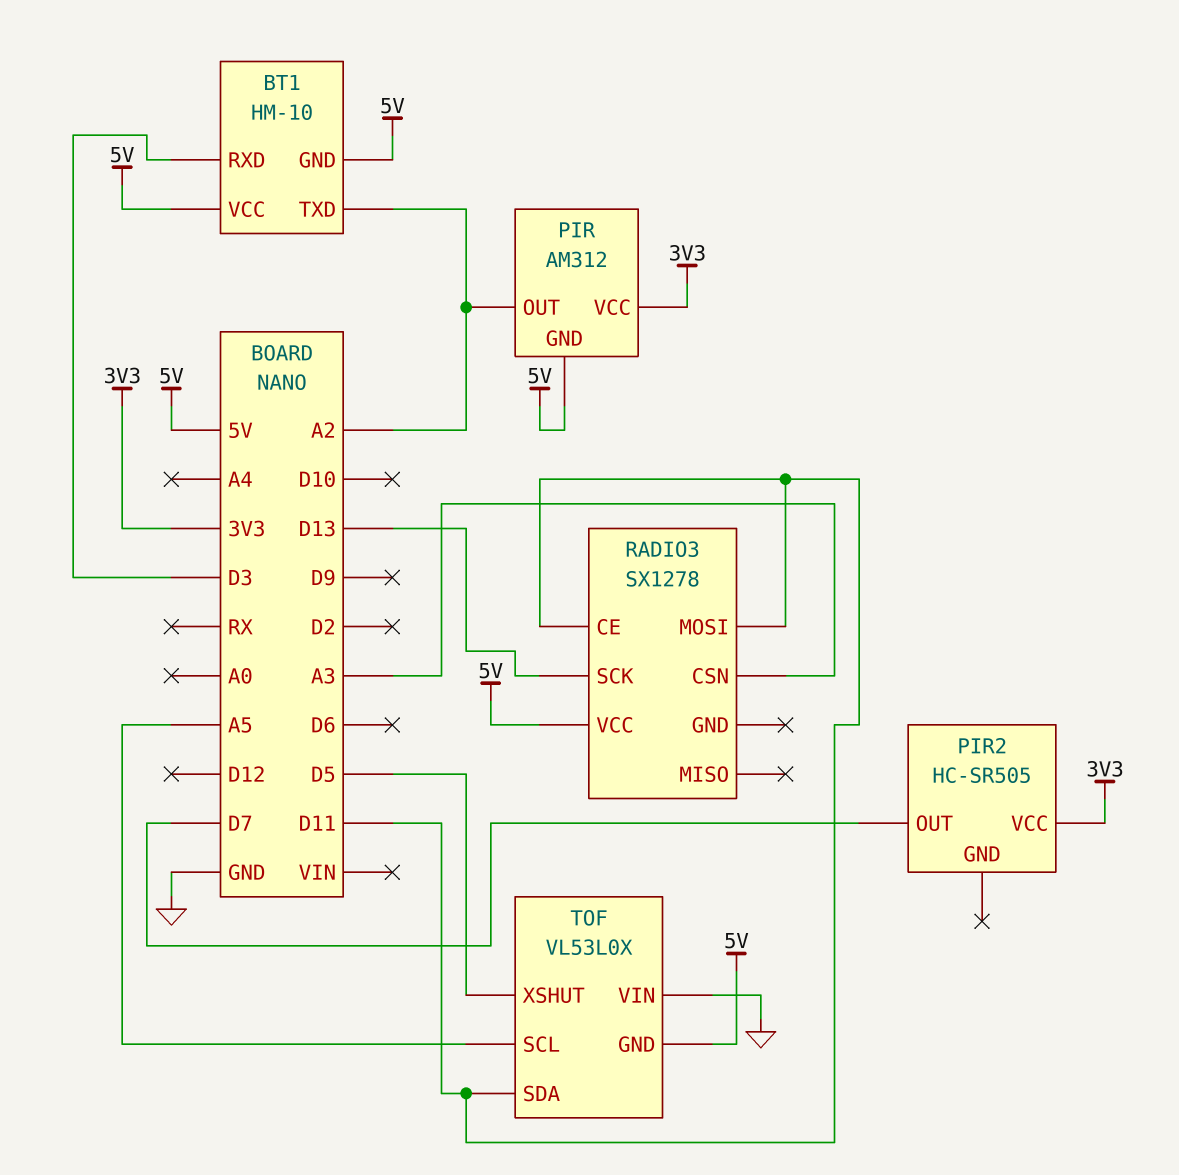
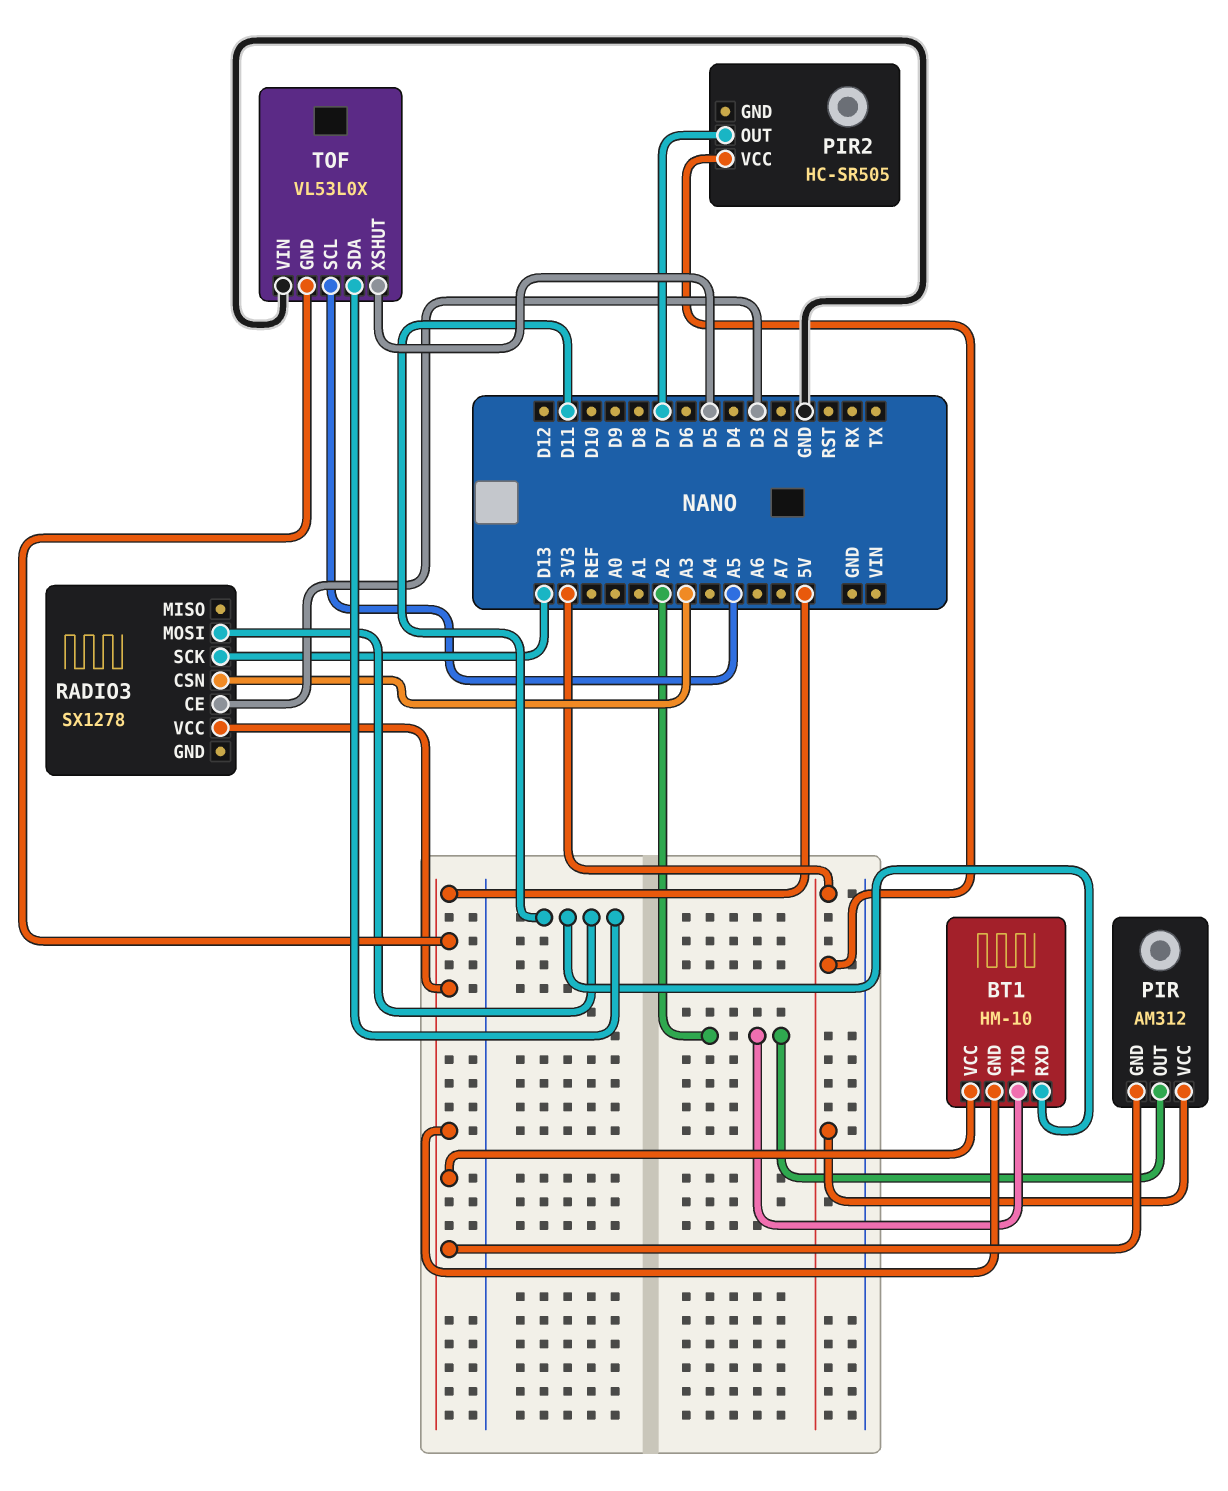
BT1 pin RXD: D3 -> D11
RADIO3 pin CE: D11 -> D3

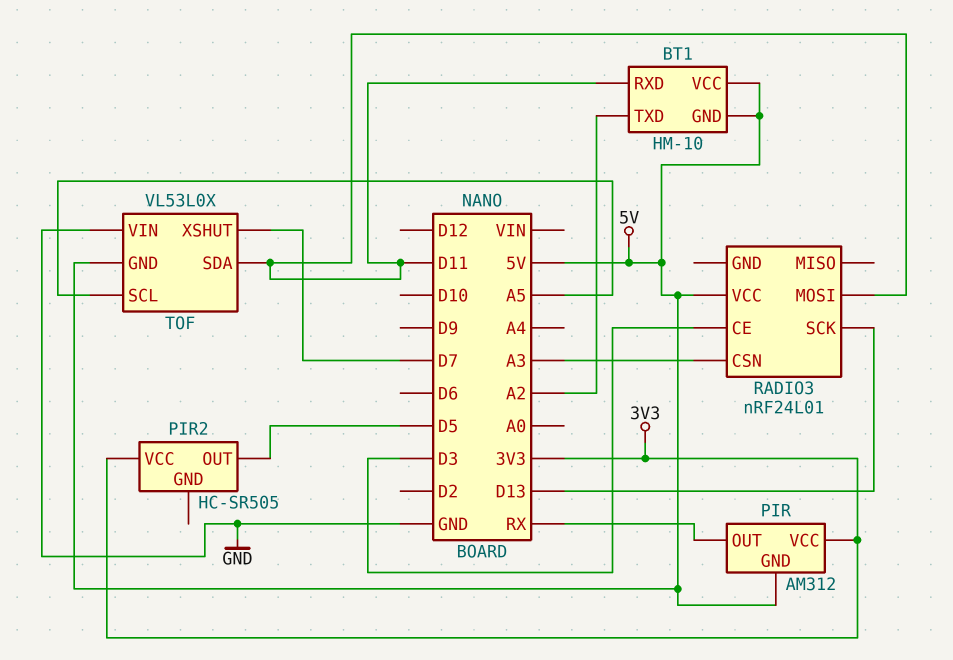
PIR pin OUT: A2 -> RX
PIR2 pin OUT: D7 -> D5
RADIO3: SX1278 -> nRF24L01
TOF pin XSHUT: D5 -> D7

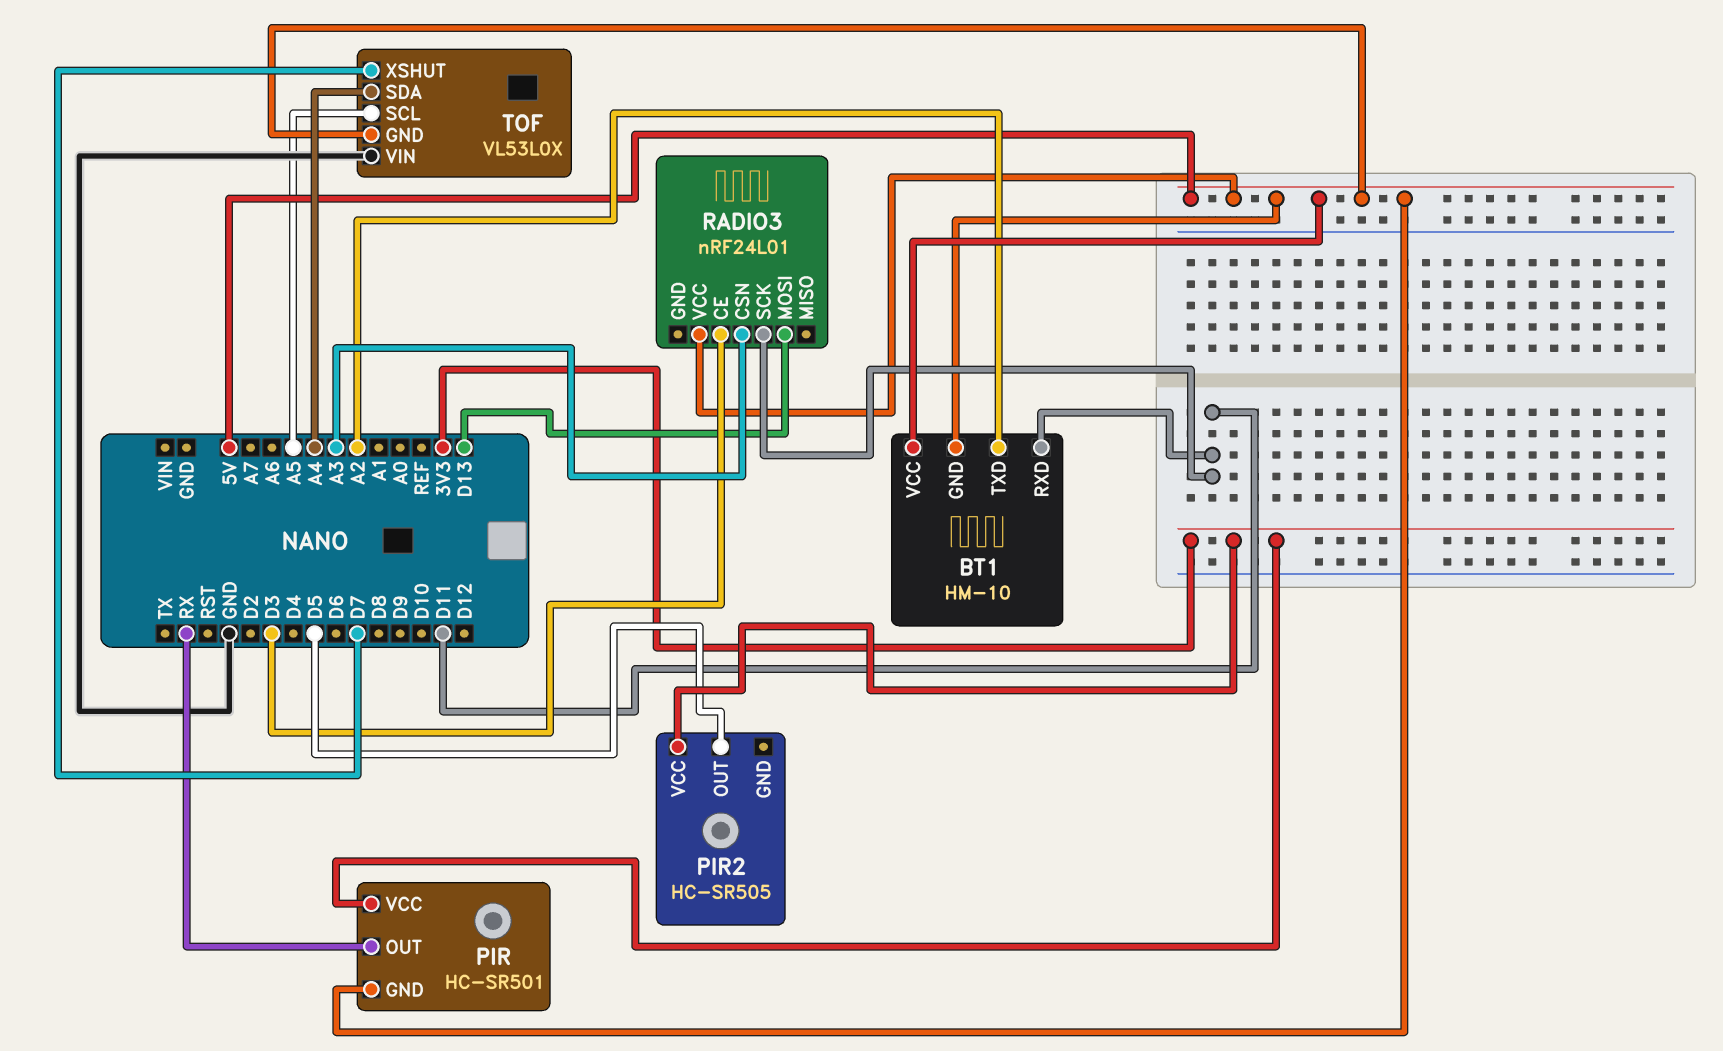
PIR: AM312 -> HC-SR501
RADIO3 pin MOSI: D11 -> D13
RADIO3 pin SCK: D13 -> D11
TOF pin SDA: D11 -> A4

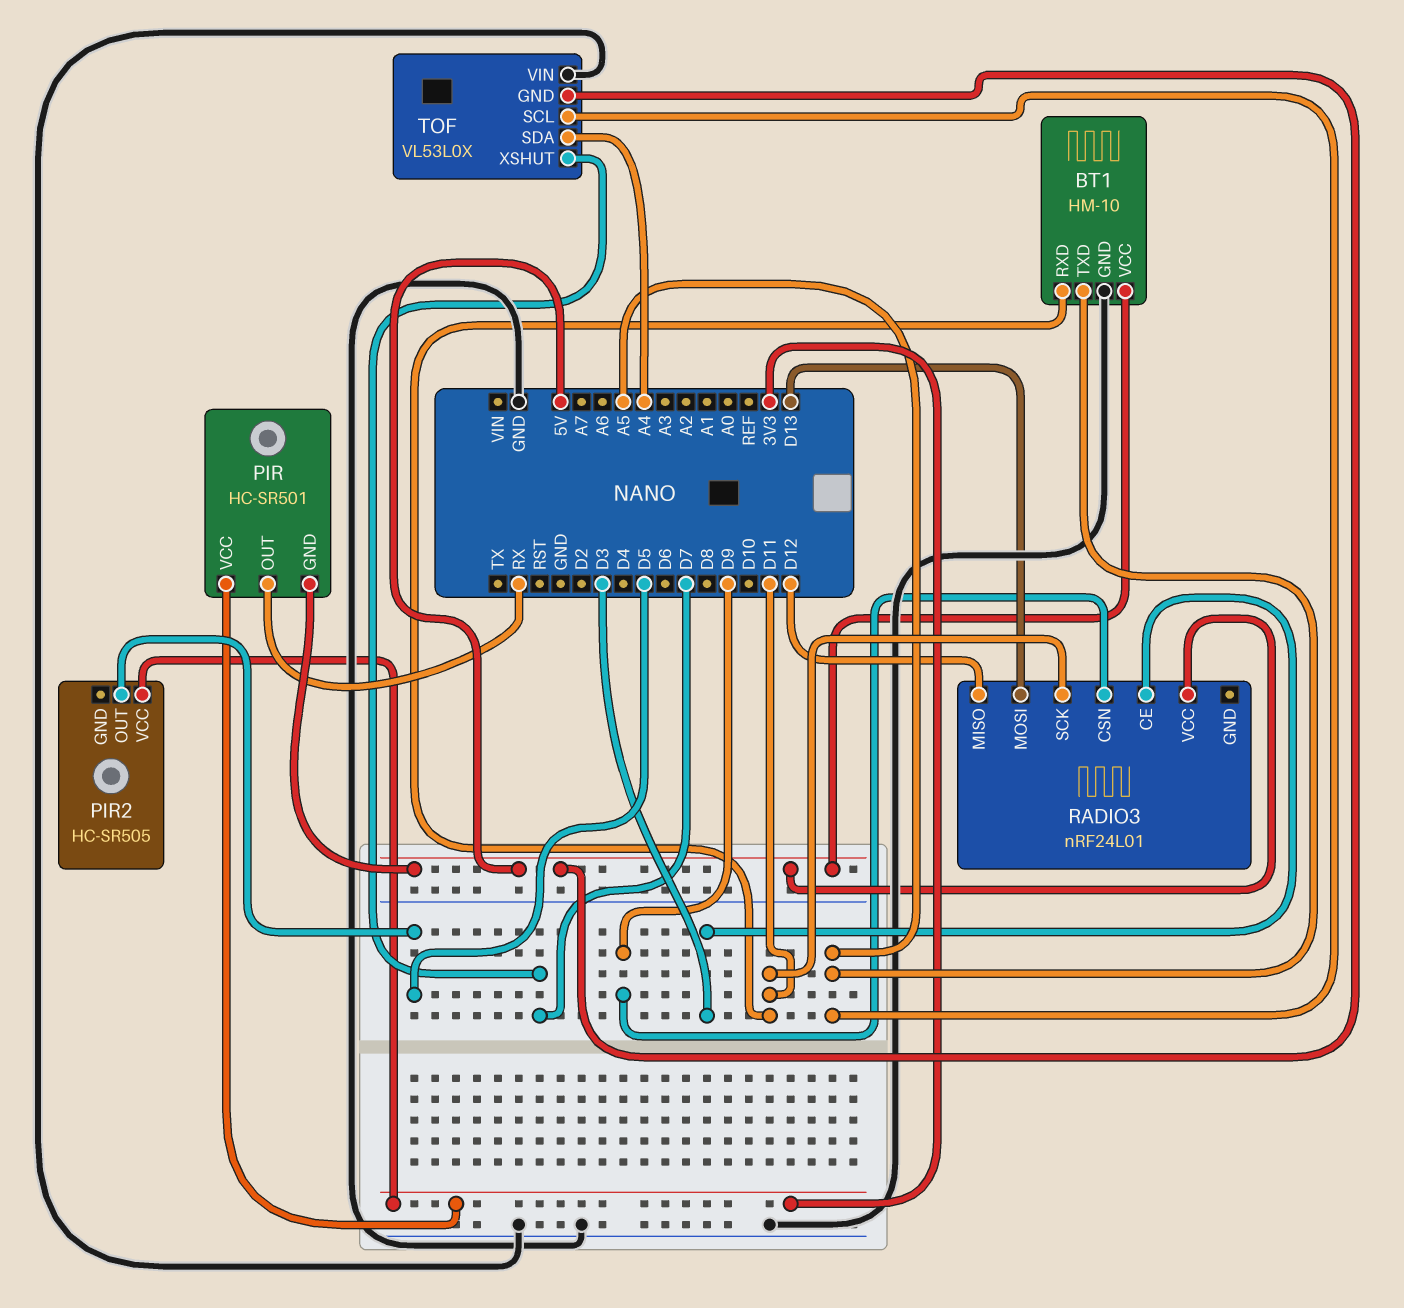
BT1 pin GND: 5V -> GND
BT1 pin TXD: A2 -> A5
RADIO3 pin CSN: A3 -> D9
RADIO3 pin MISO: none -> D12

